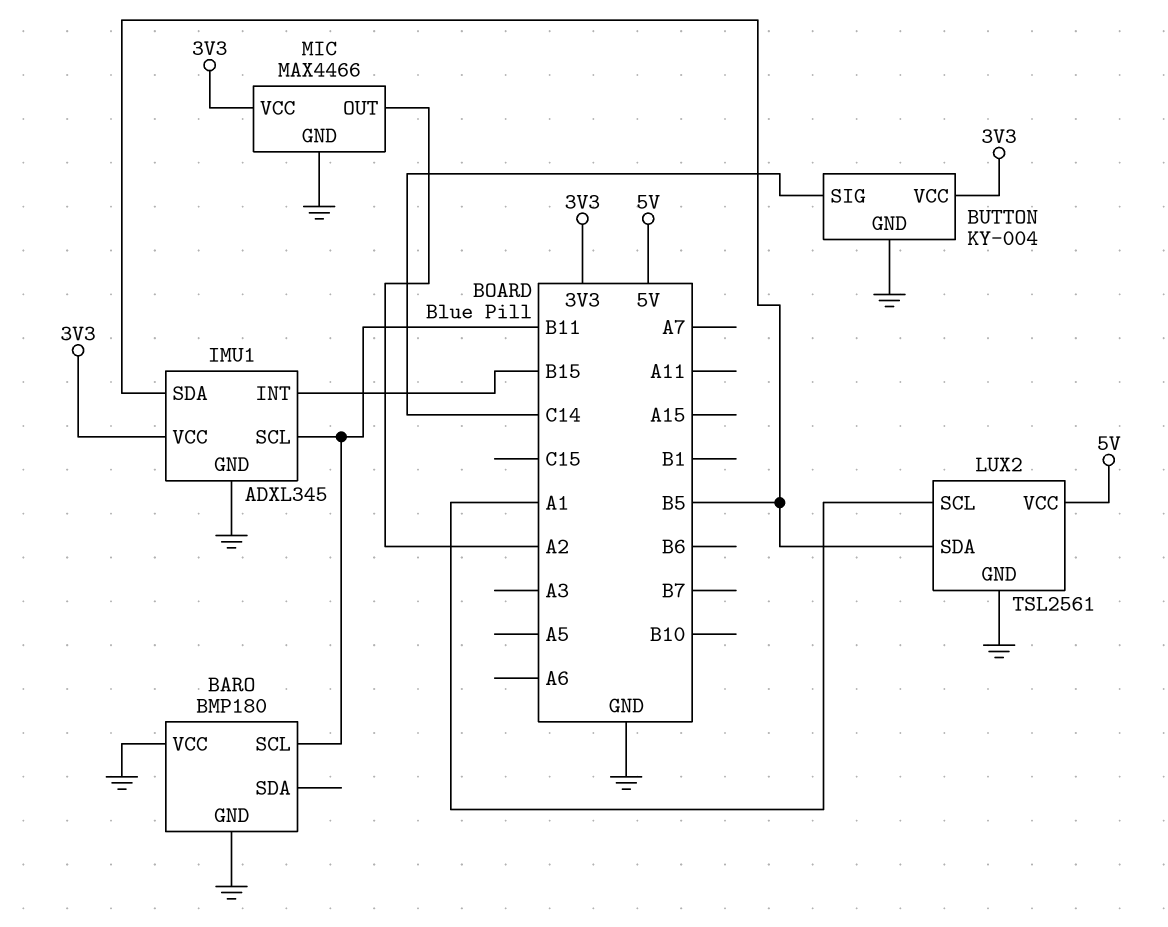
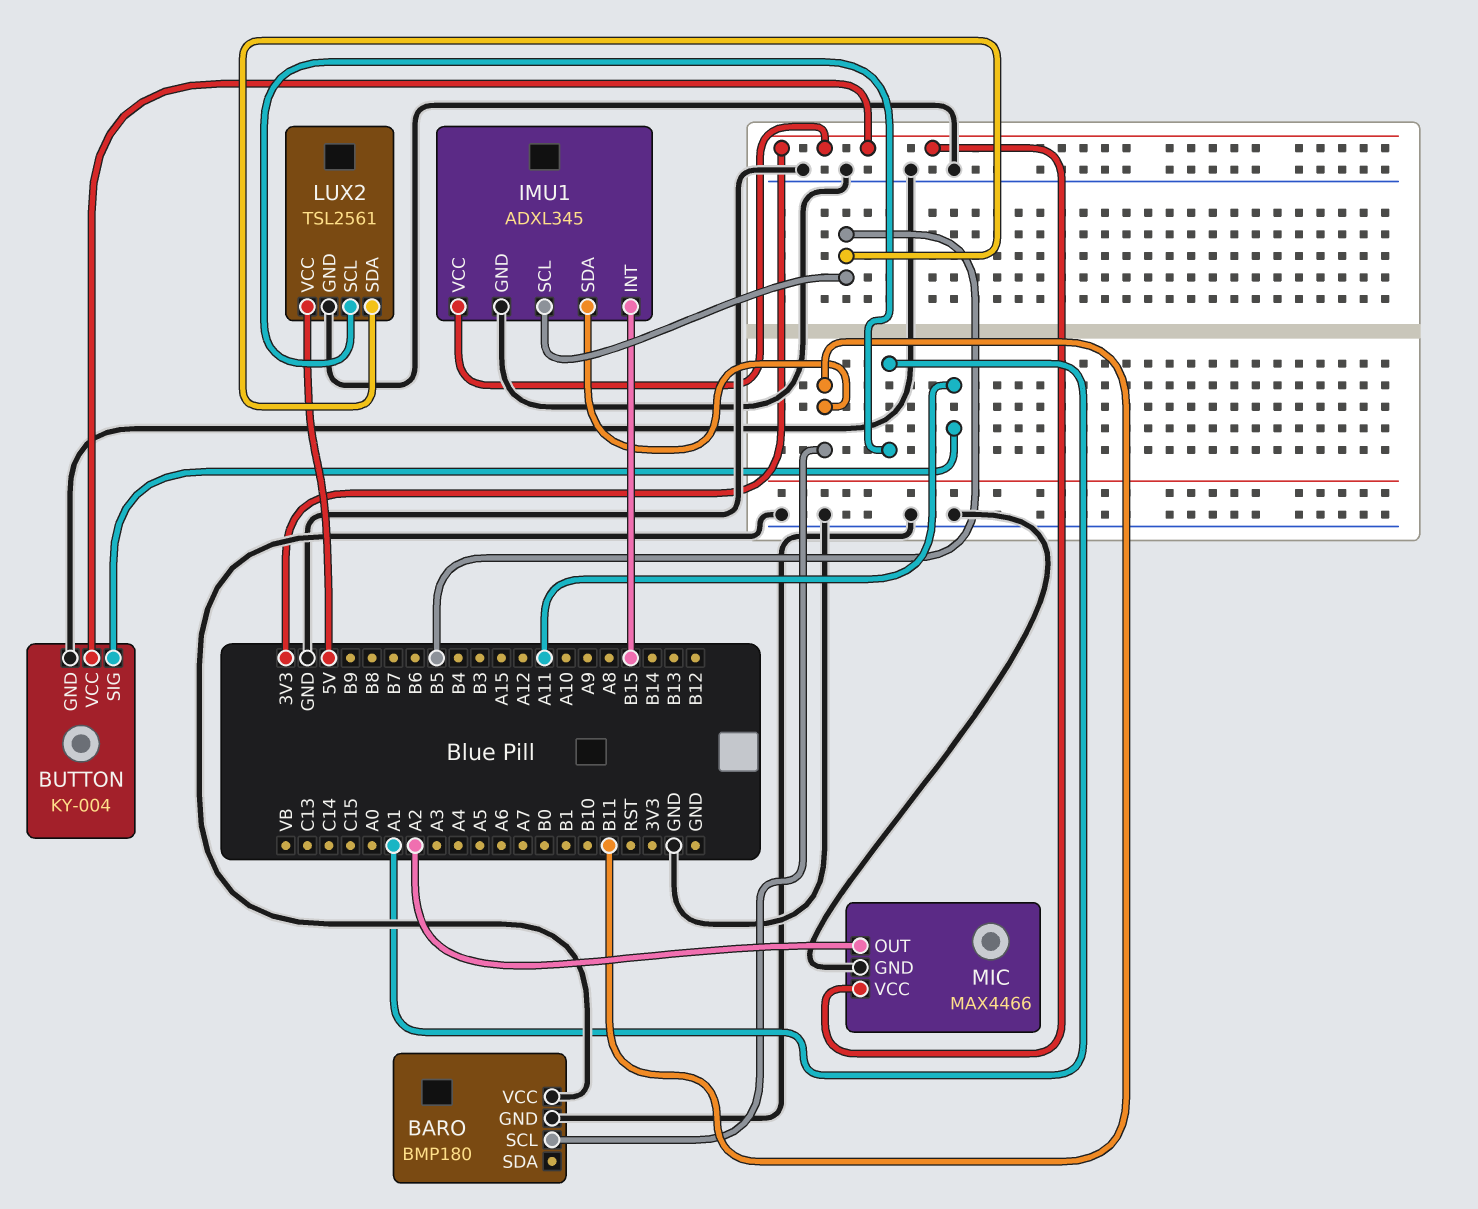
BUTTON pin SIG: C14 -> A11
IMU1 pin SCL: B11 -> B5
IMU1 pin SDA: B5 -> B11

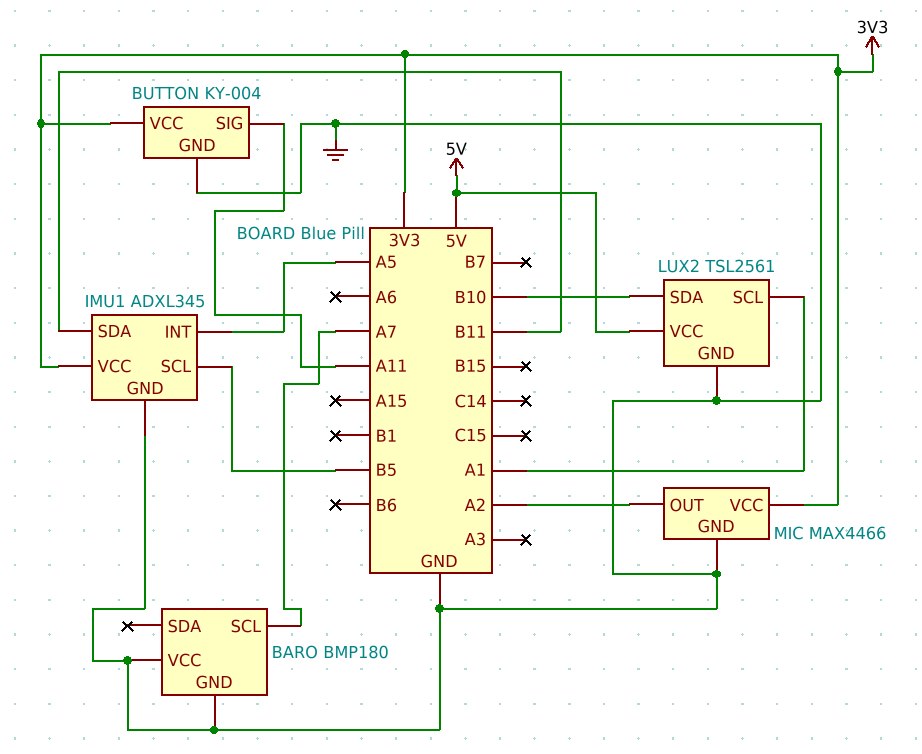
BARO pin SCL: B11 -> A7
IMU1 pin INT: B15 -> A5
LUX2 pin SDA: B5 -> B10

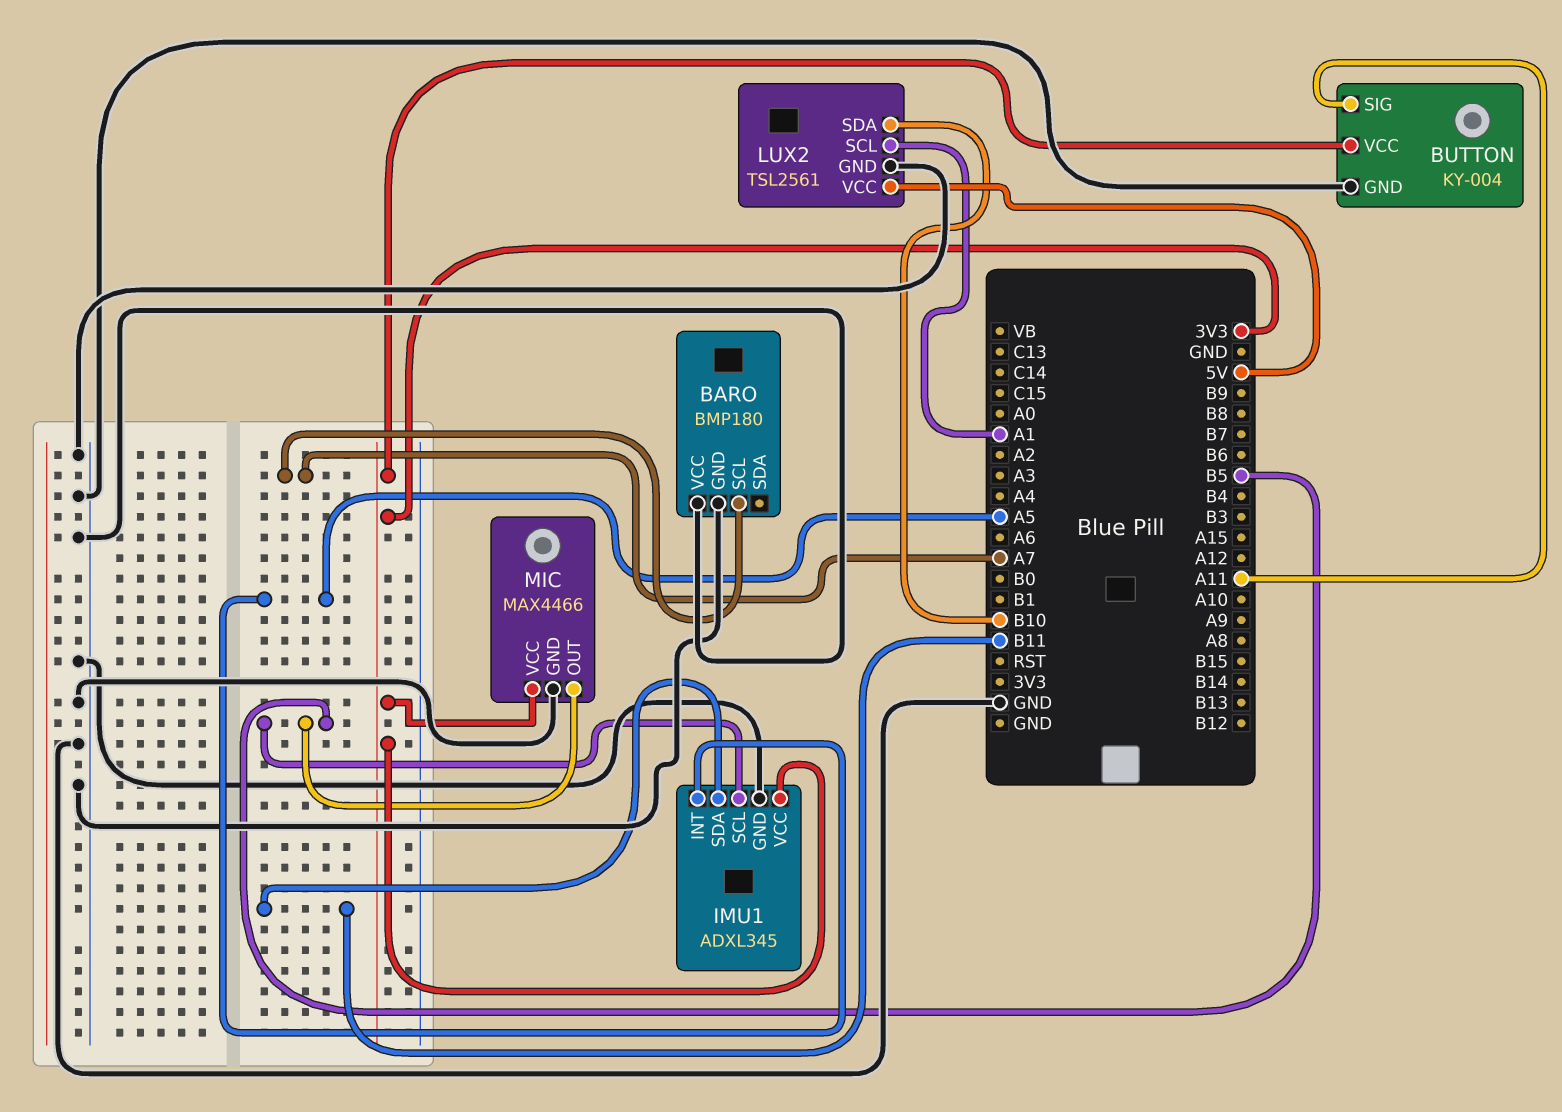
MIC pin OUT: A2 -> B5

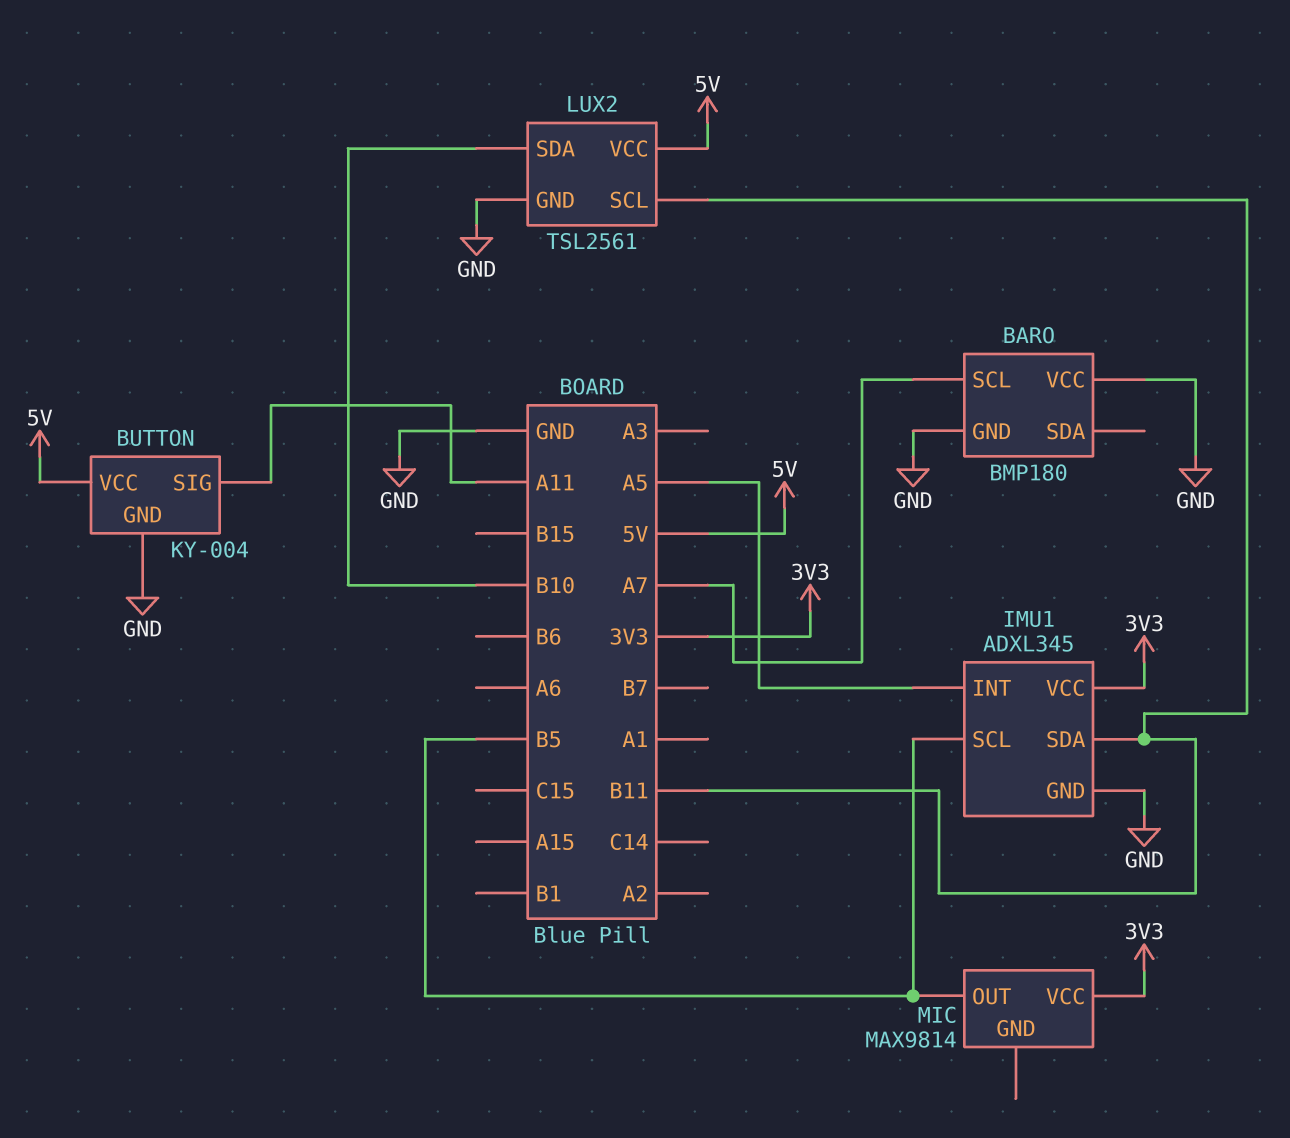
BUTTON pin VCC: 3V3 -> 5V
LUX2 pin SCL: A1 -> B11
MIC: MAX4466 -> MAX9814
MIC pin GND: GND -> none

